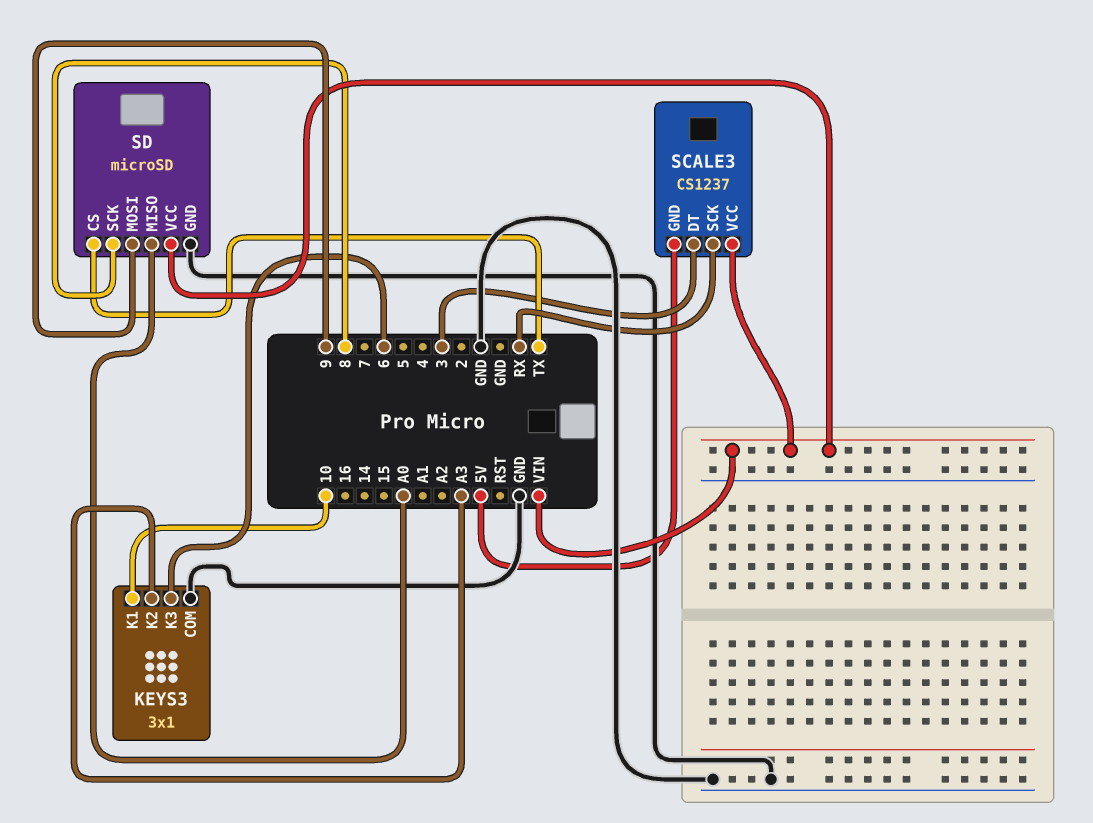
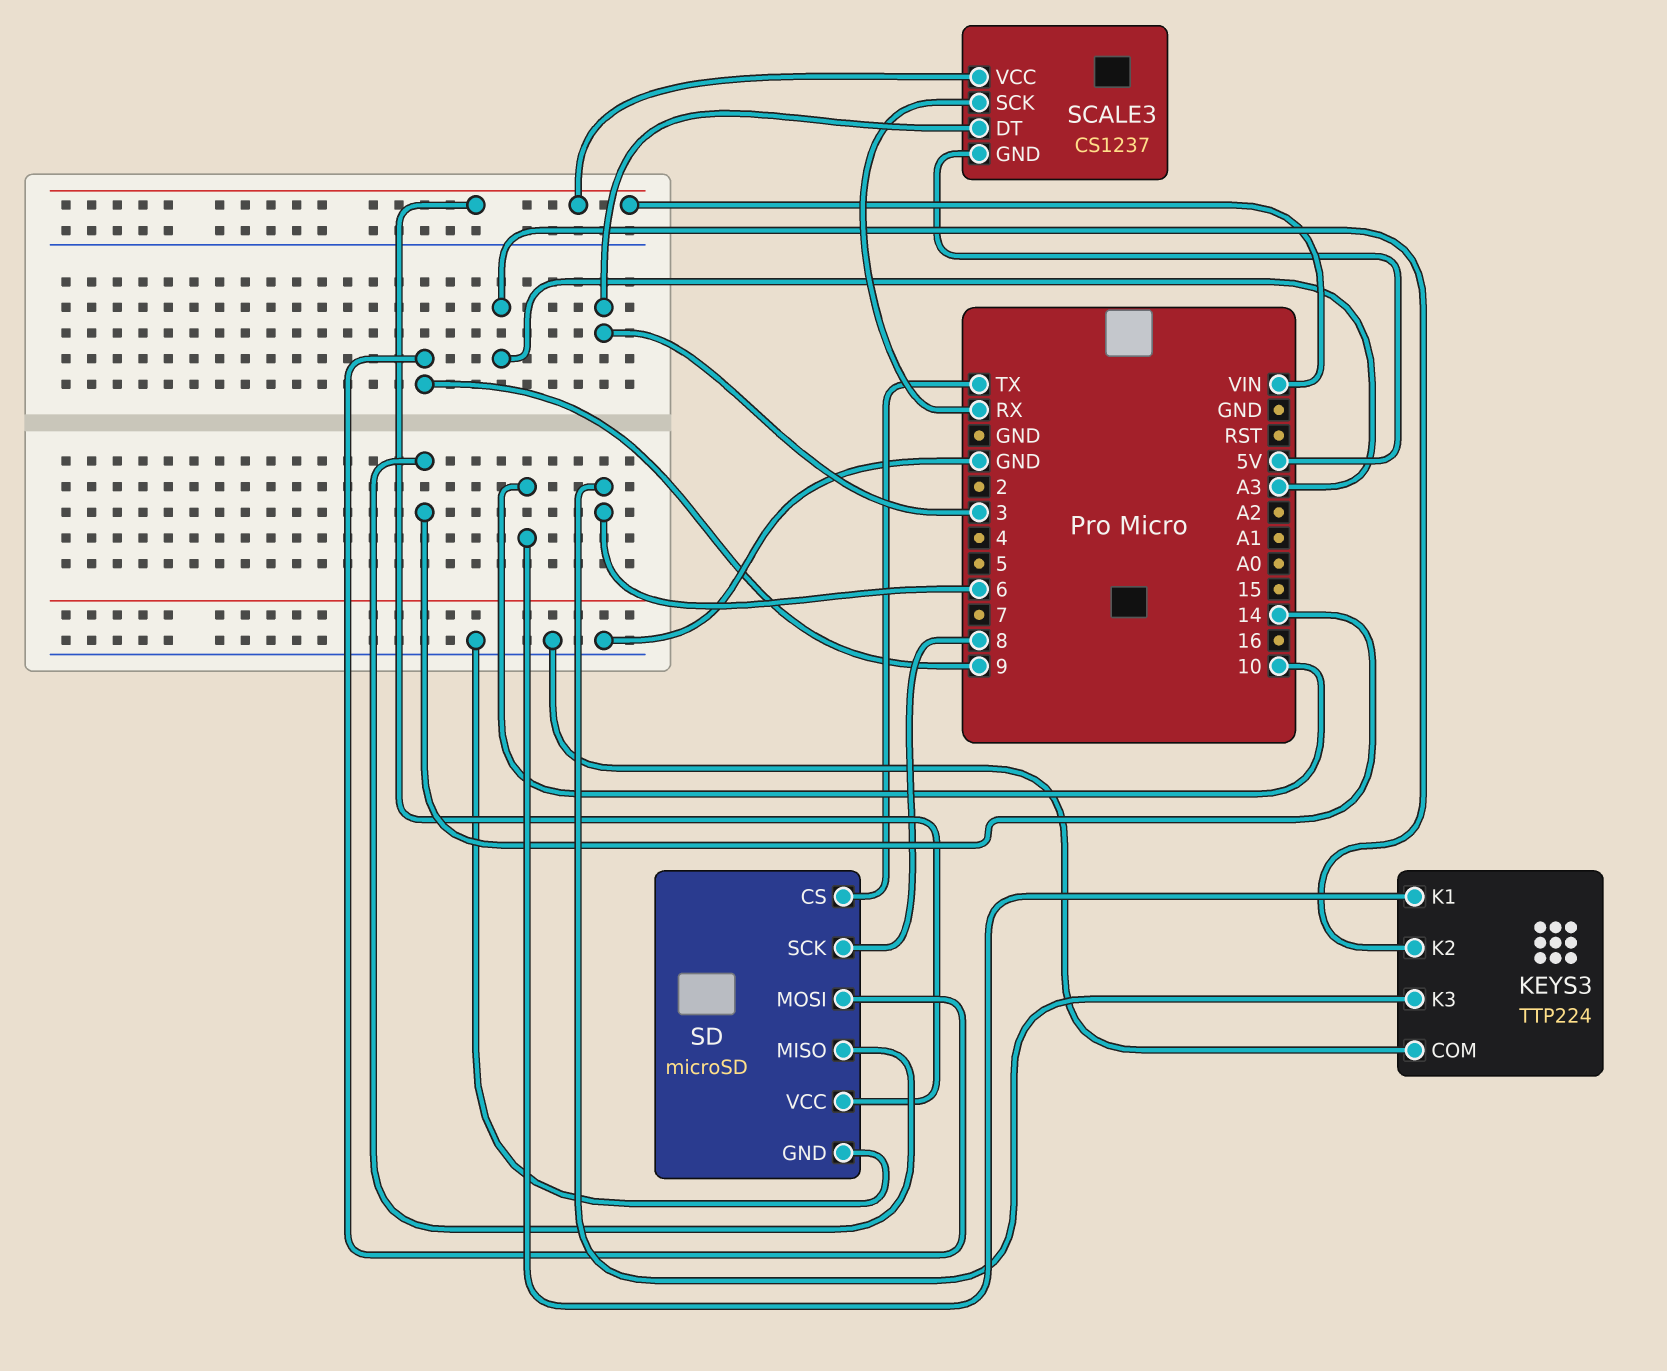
KEYS3: 3x1 -> TTP224
SD pin MISO: A0 -> 14

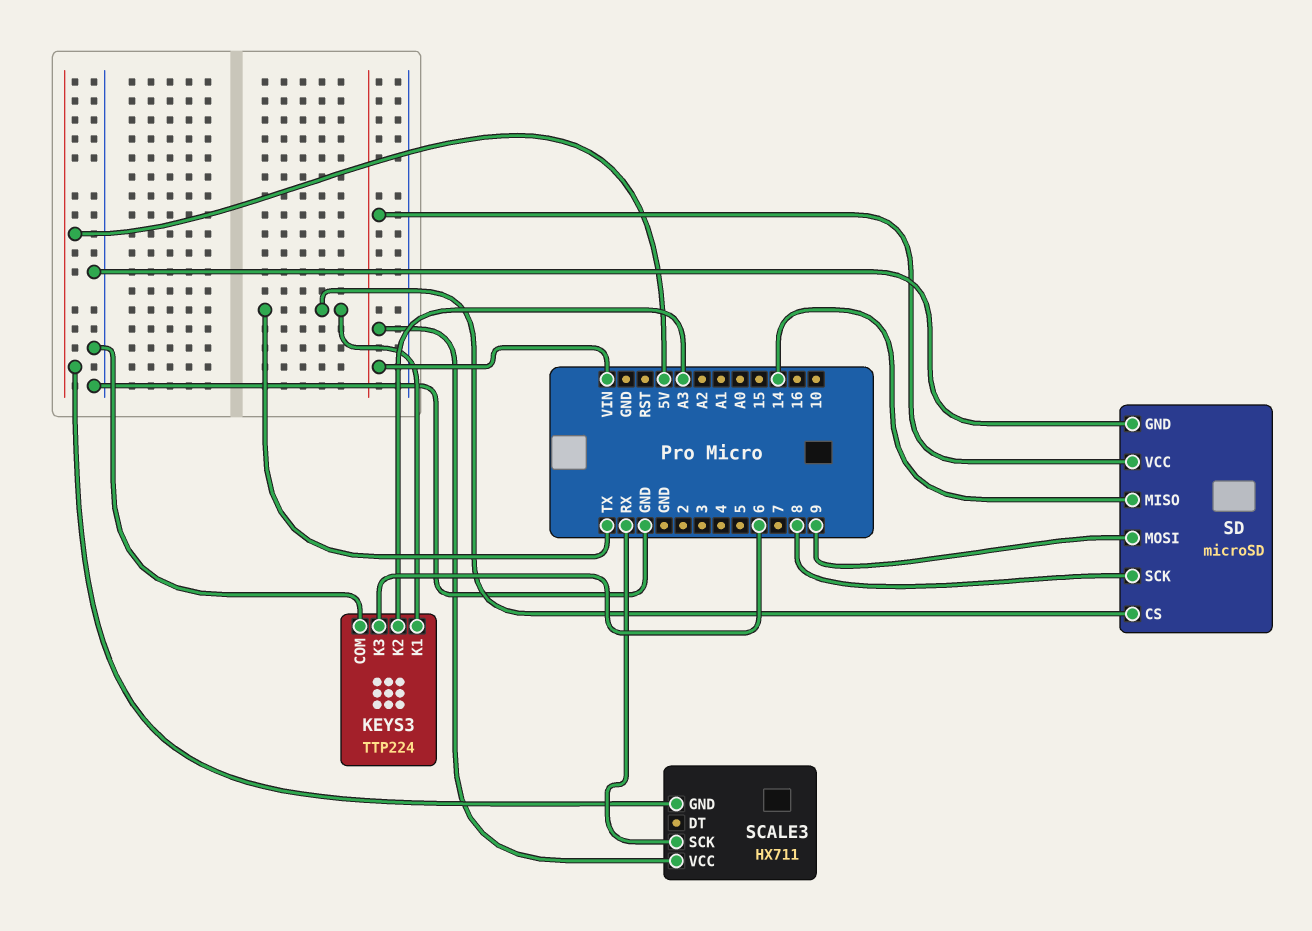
KEYS3 pin K1: 10 -> TX
SCALE3: CS1237 -> HX711
SCALE3 pin DT: 3 -> none

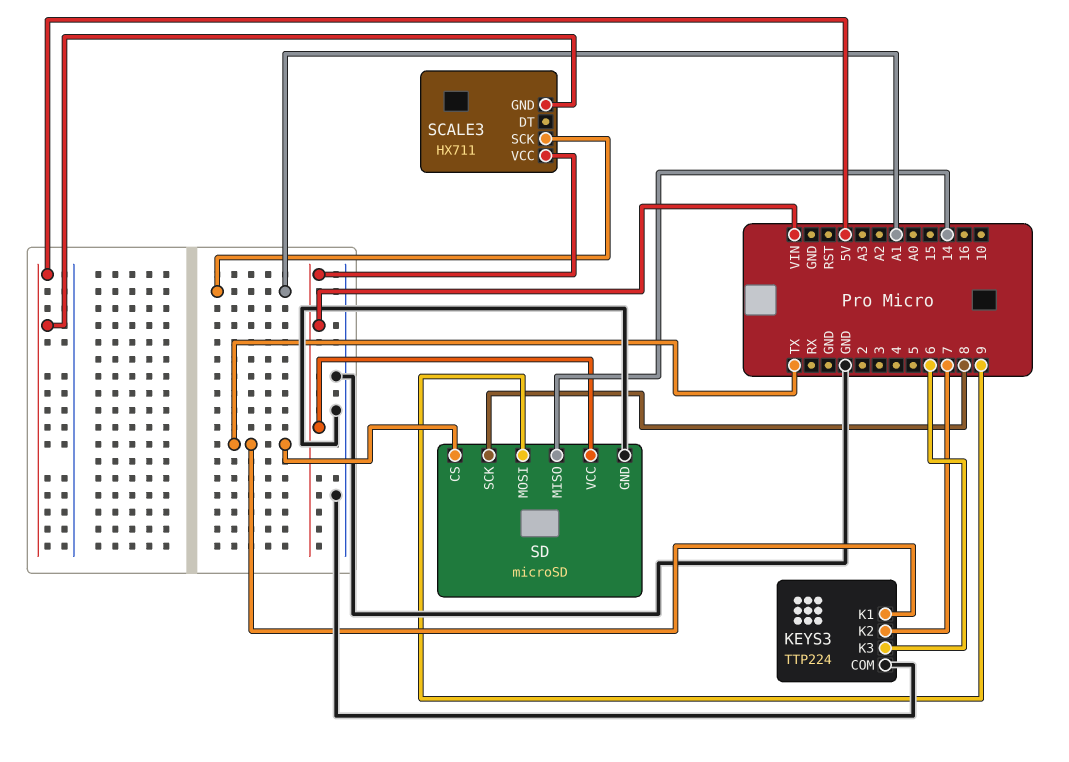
KEYS3 pin K2: A3 -> 7
SCALE3 pin SCK: RX -> A1

